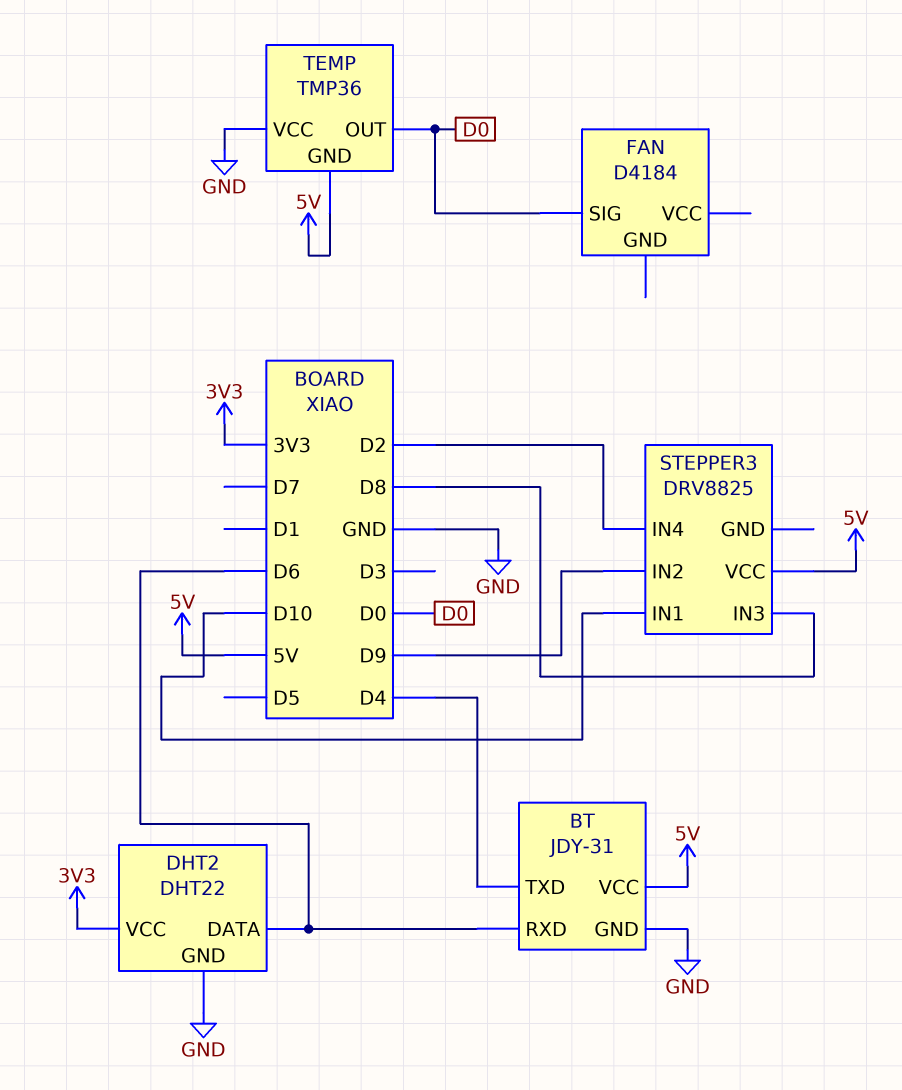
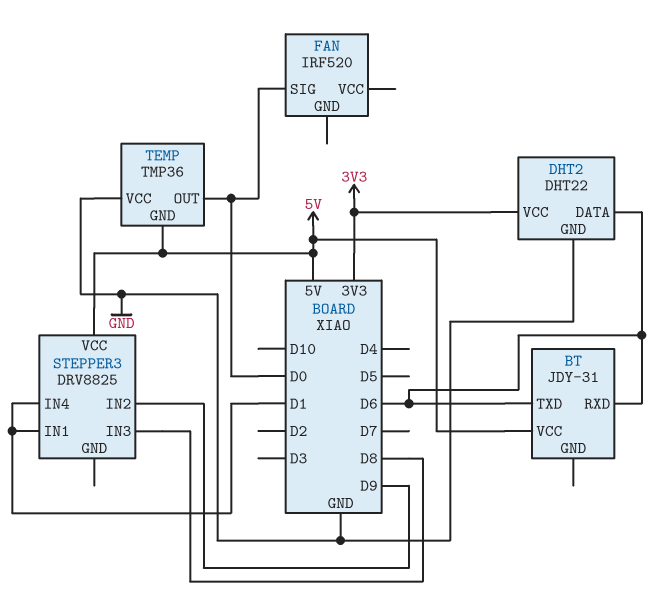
BT pin GND: GND -> none
BT pin TXD: D4 -> D6
FAN: D4184 -> IRF520
STEPPER3 pin IN1: D10 -> D1
STEPPER3 pin IN4: D2 -> D1

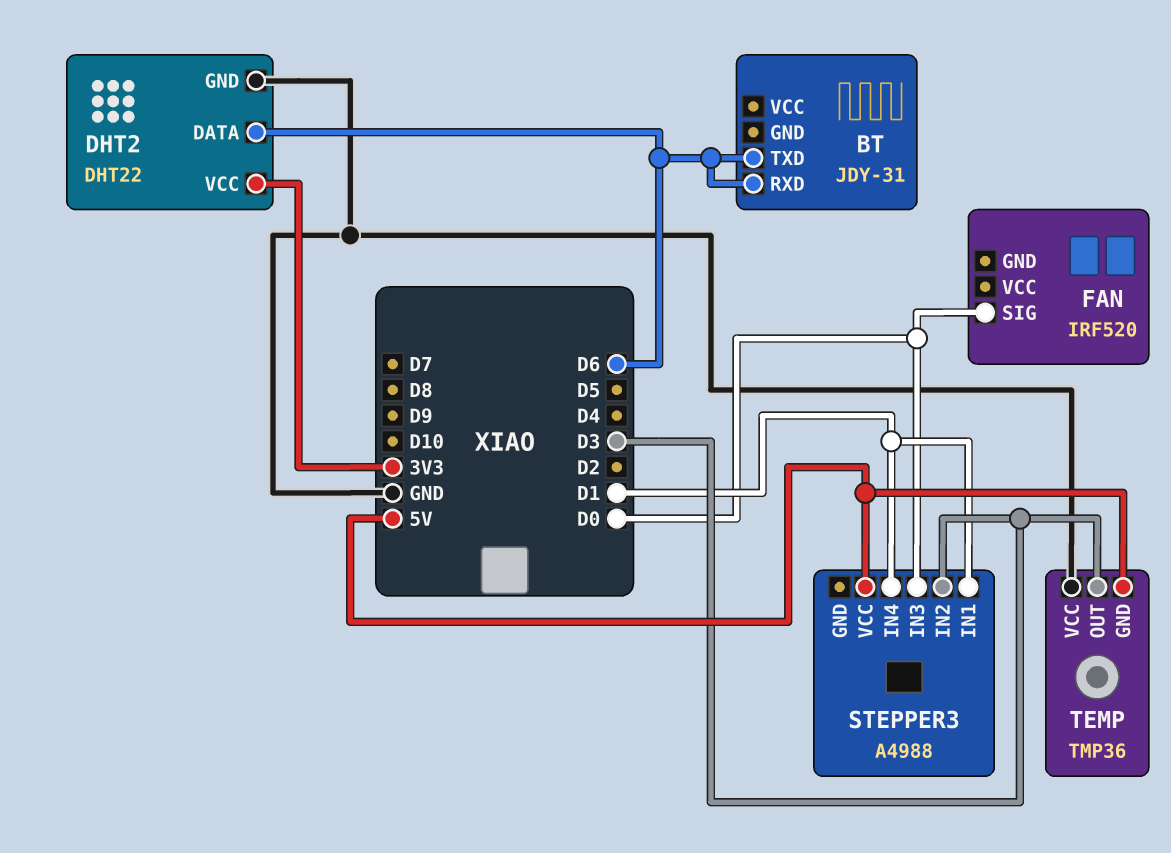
BT pin VCC: 5V -> none
STEPPER3: DRV8825 -> A4988
STEPPER3 pin IN2: D9 -> D3
STEPPER3 pin IN3: D8 -> D0
TEMP pin OUT: D0 -> D3

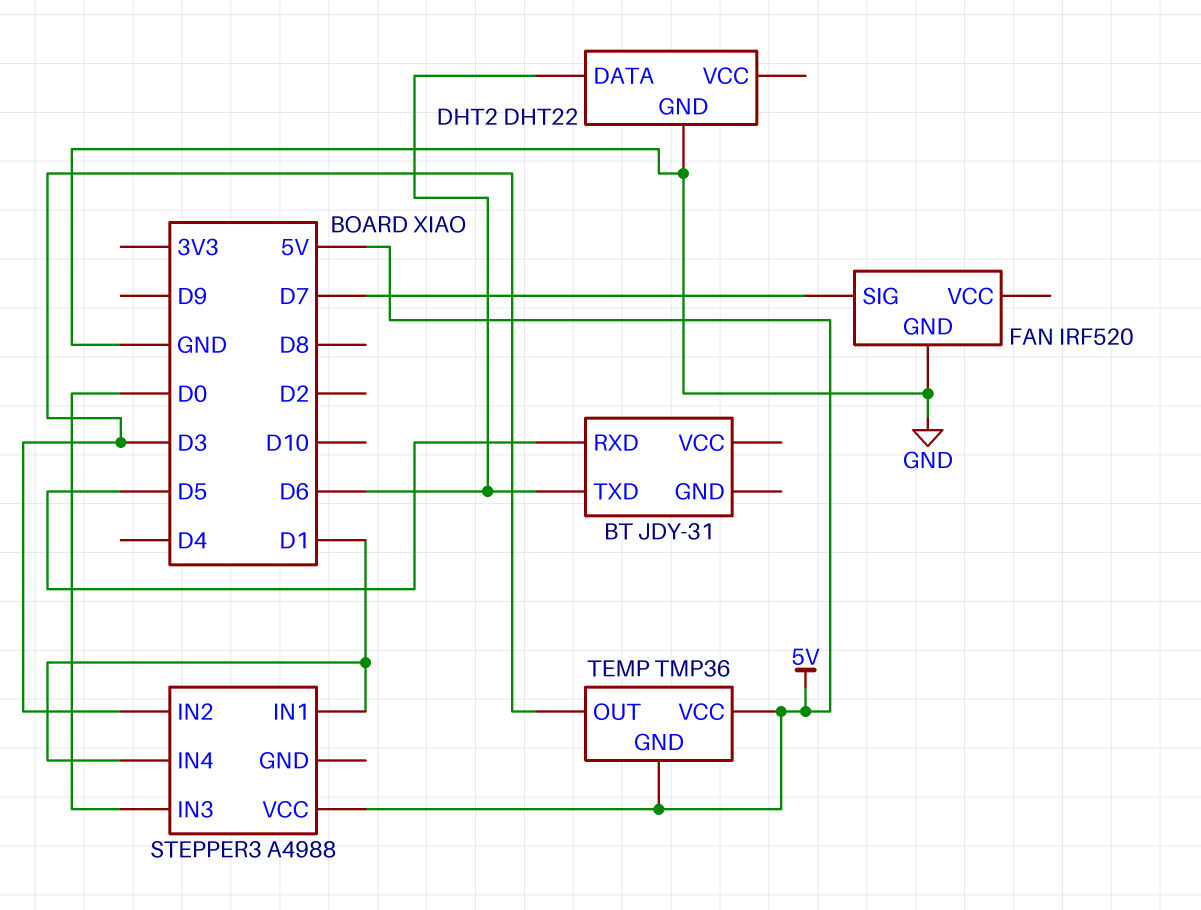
BT pin RXD: D6 -> D5
DHT2 pin VCC: 3V3 -> none
FAN pin GND: none -> GND
FAN pin SIG: D0 -> D7
TEMP pin VCC: GND -> 5V

